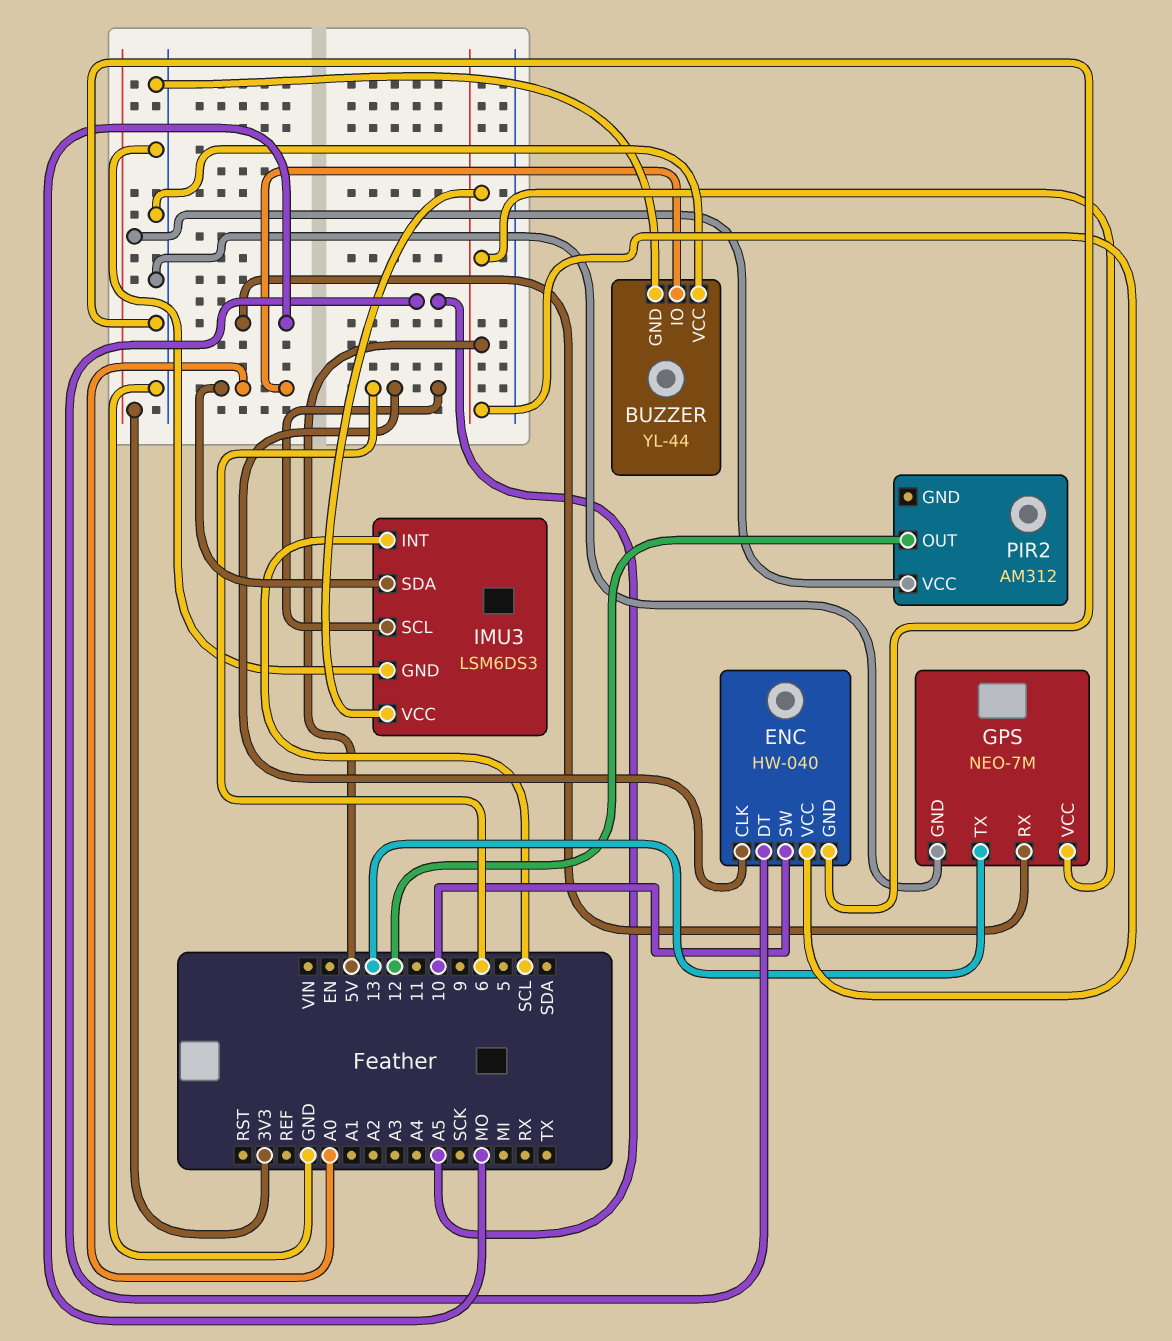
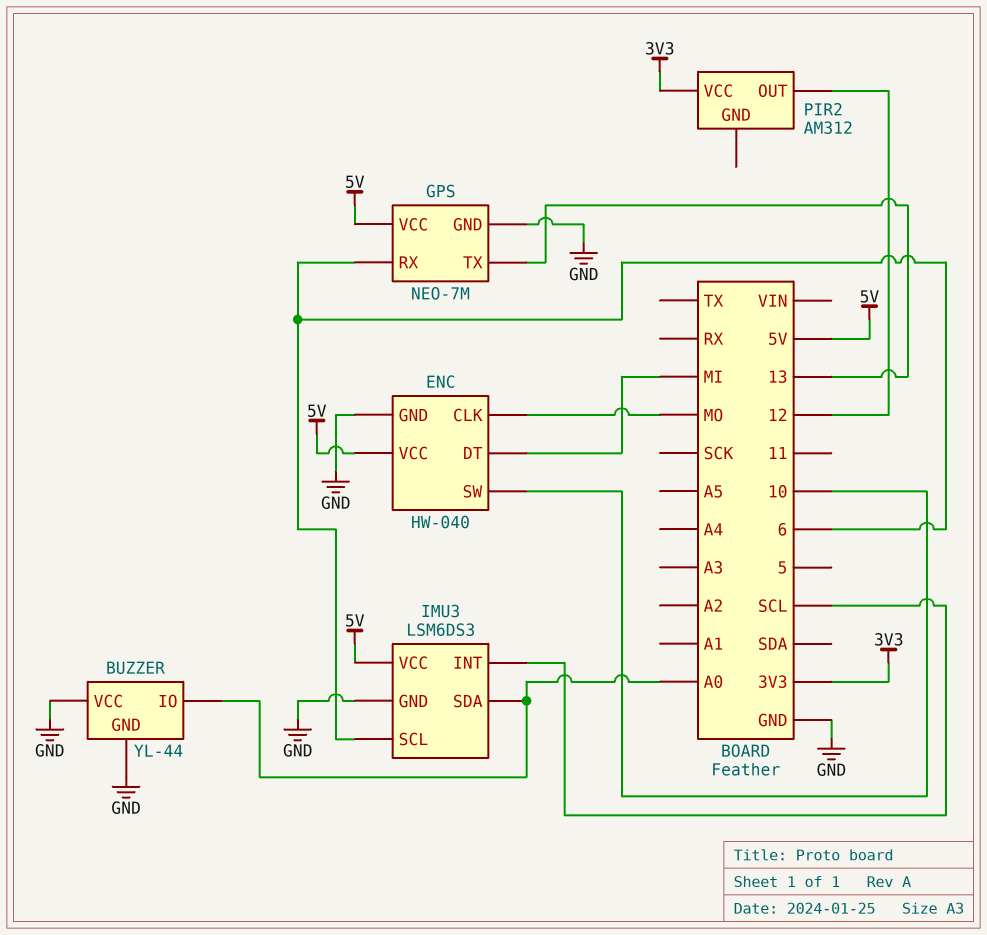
ENC pin CLK: 6 -> MO
ENC pin DT: A5 -> MI
GPS pin RX: MO -> 6

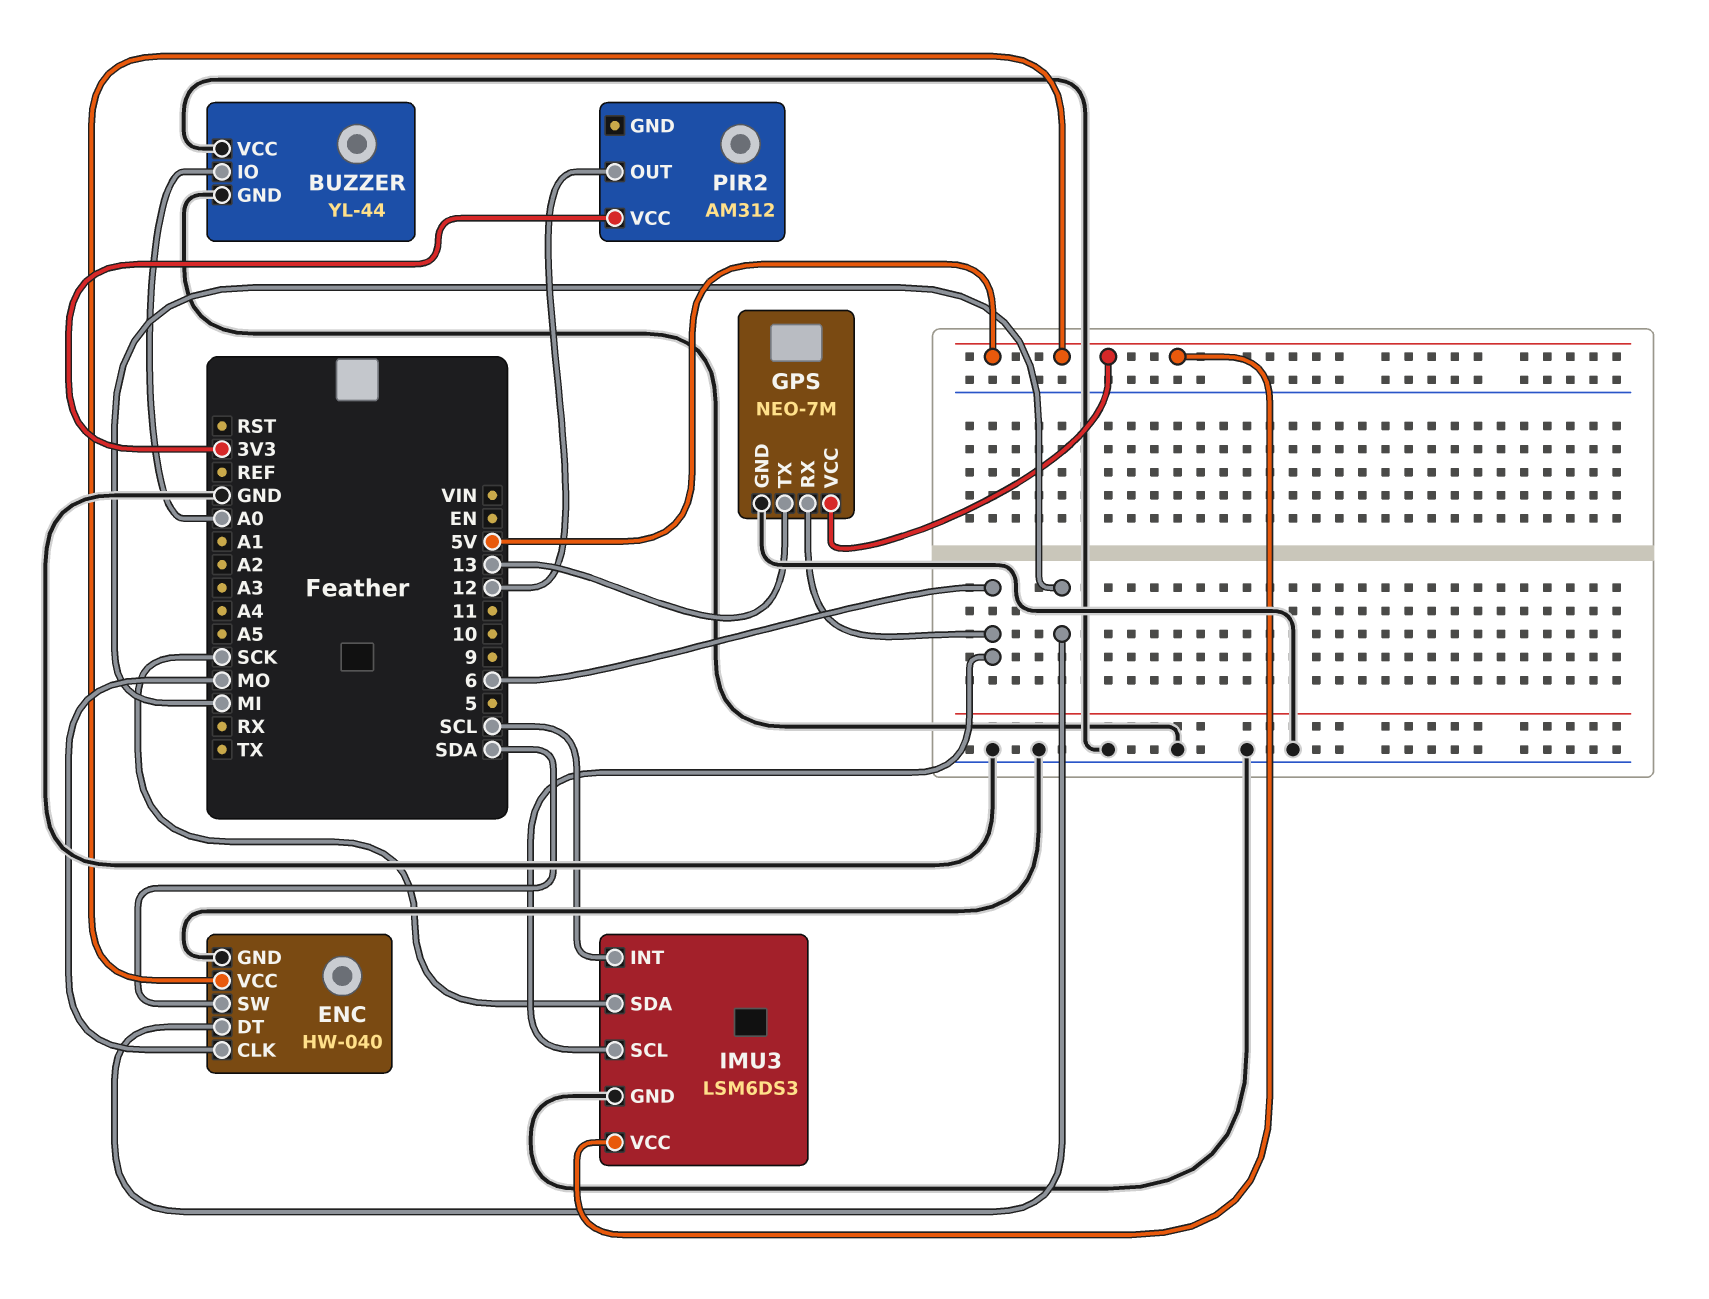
ENC pin SW: 10 -> SDA
IMU3 pin SDA: A0 -> SCK

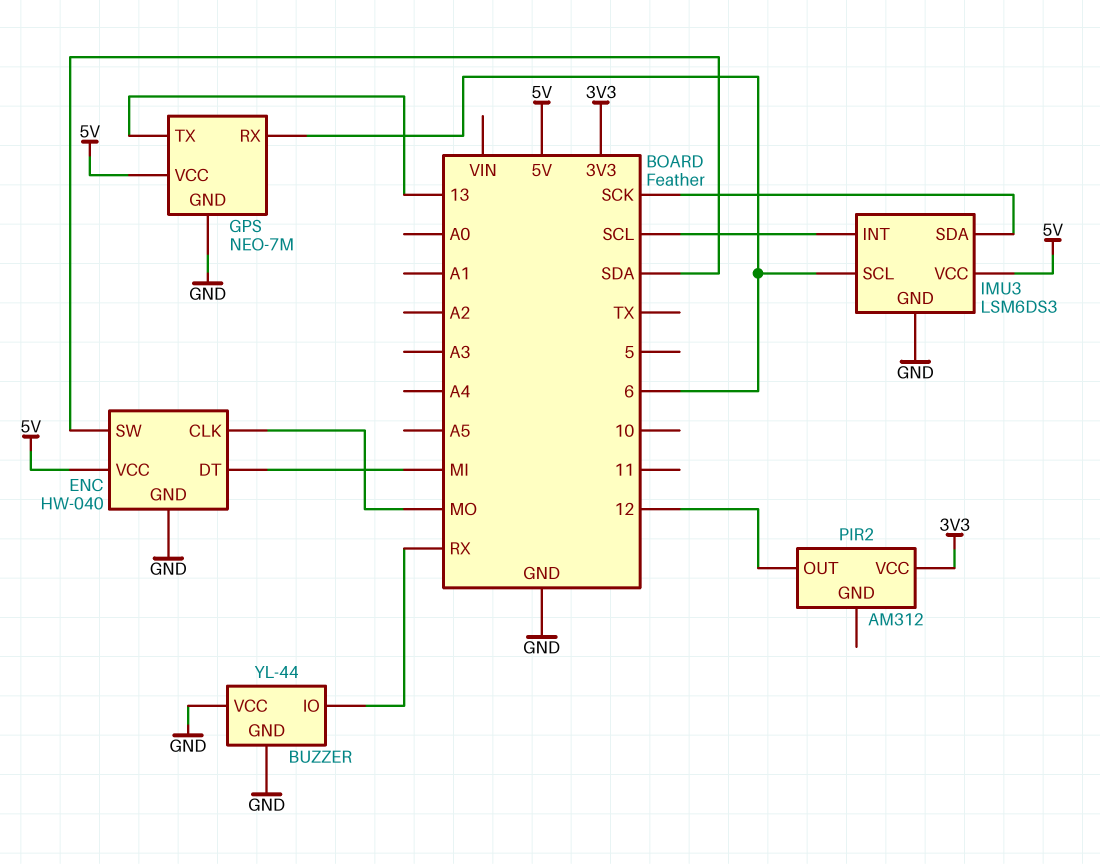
BUZZER pin IO: A0 -> RX

